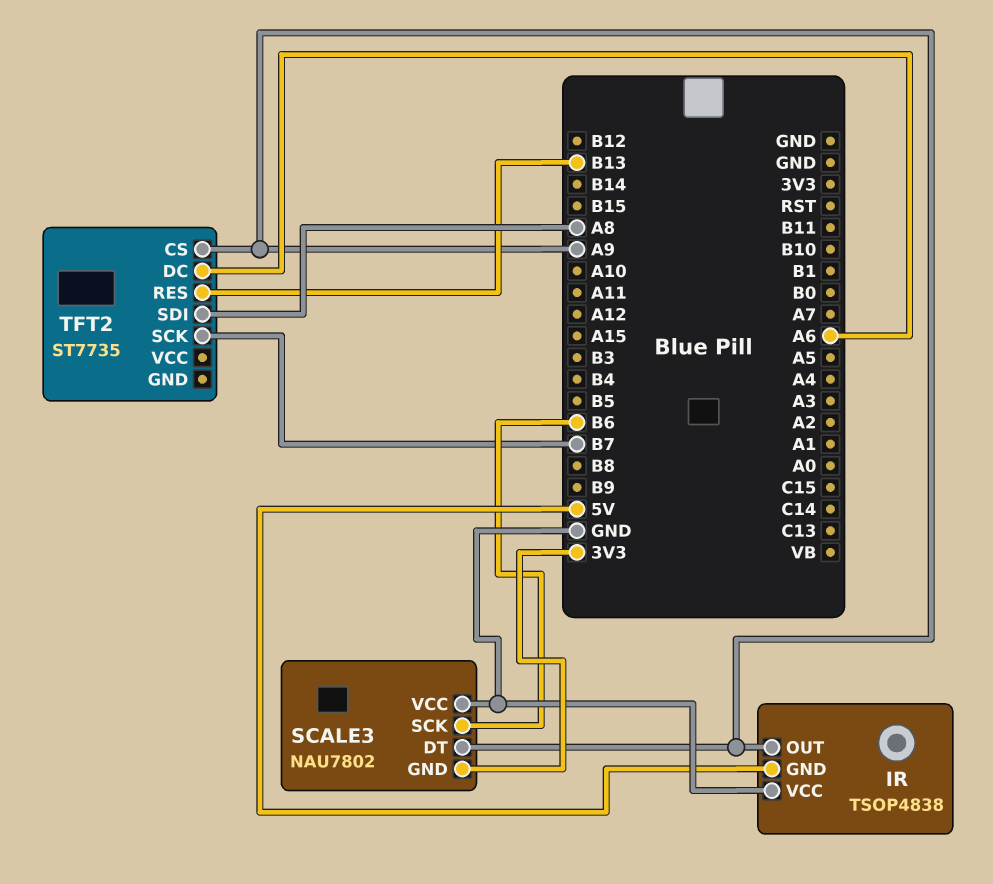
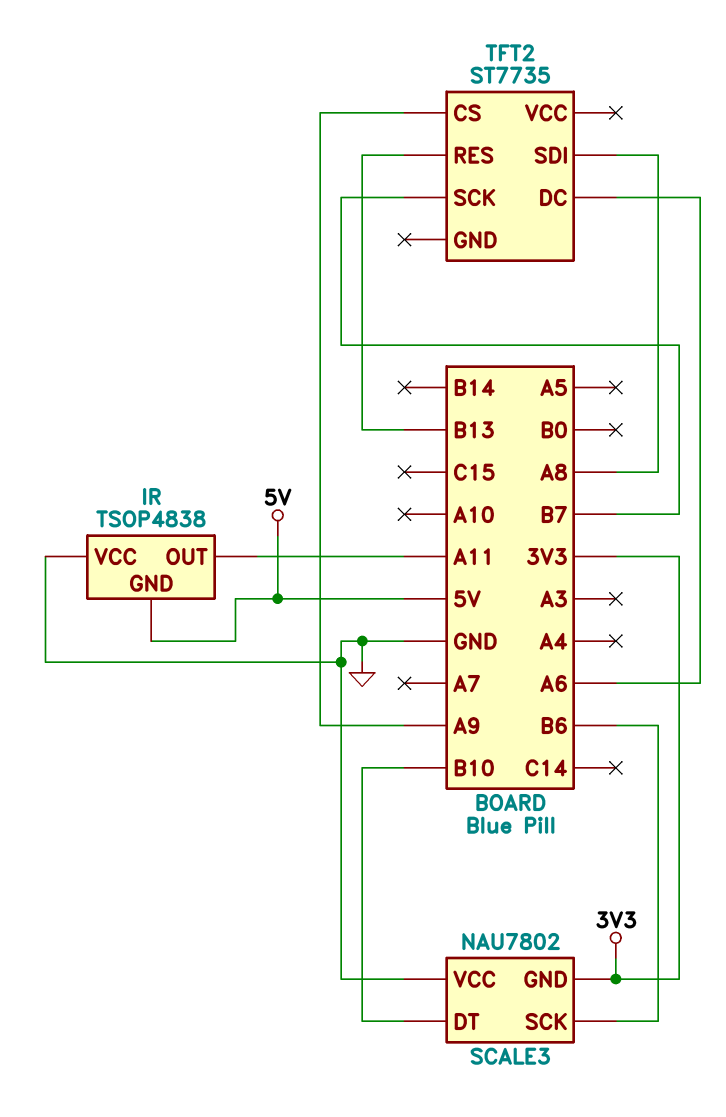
IR pin OUT: A9 -> A11
SCALE3 pin DT: A9 -> B10

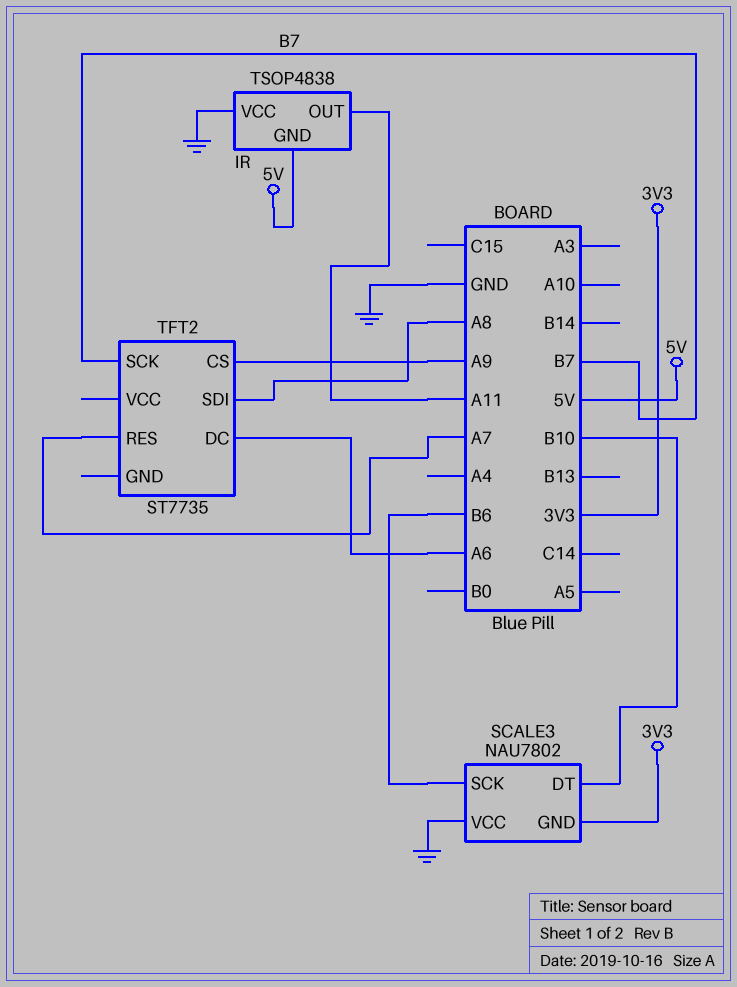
TFT2 pin RES: B13 -> A7

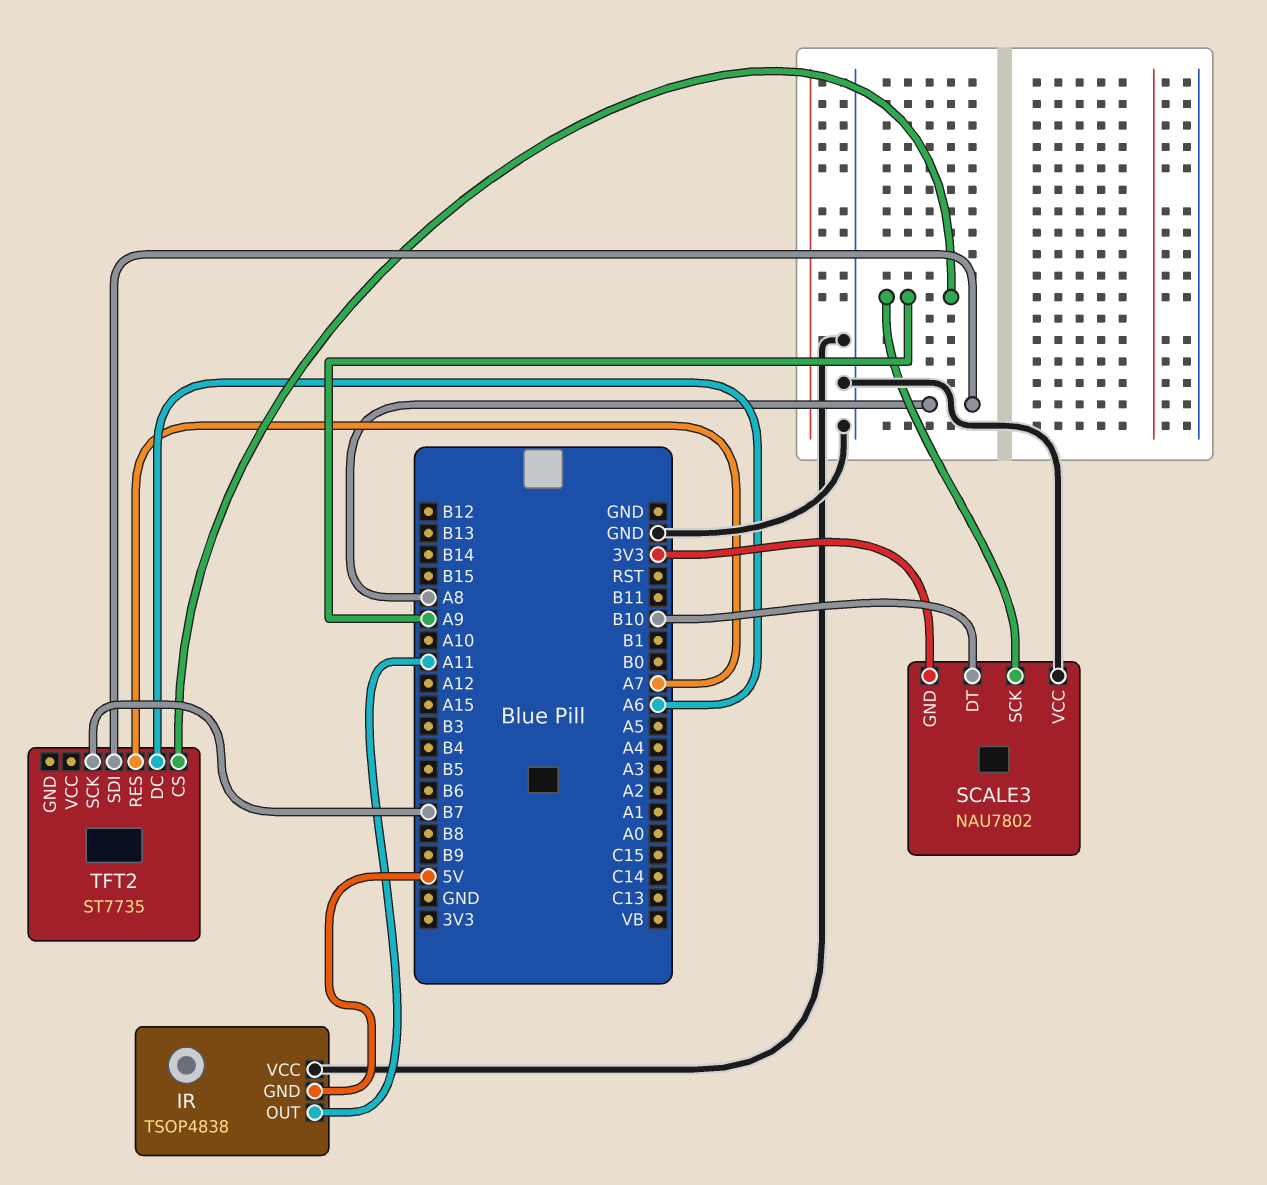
SCALE3 pin SCK: B6 -> A9

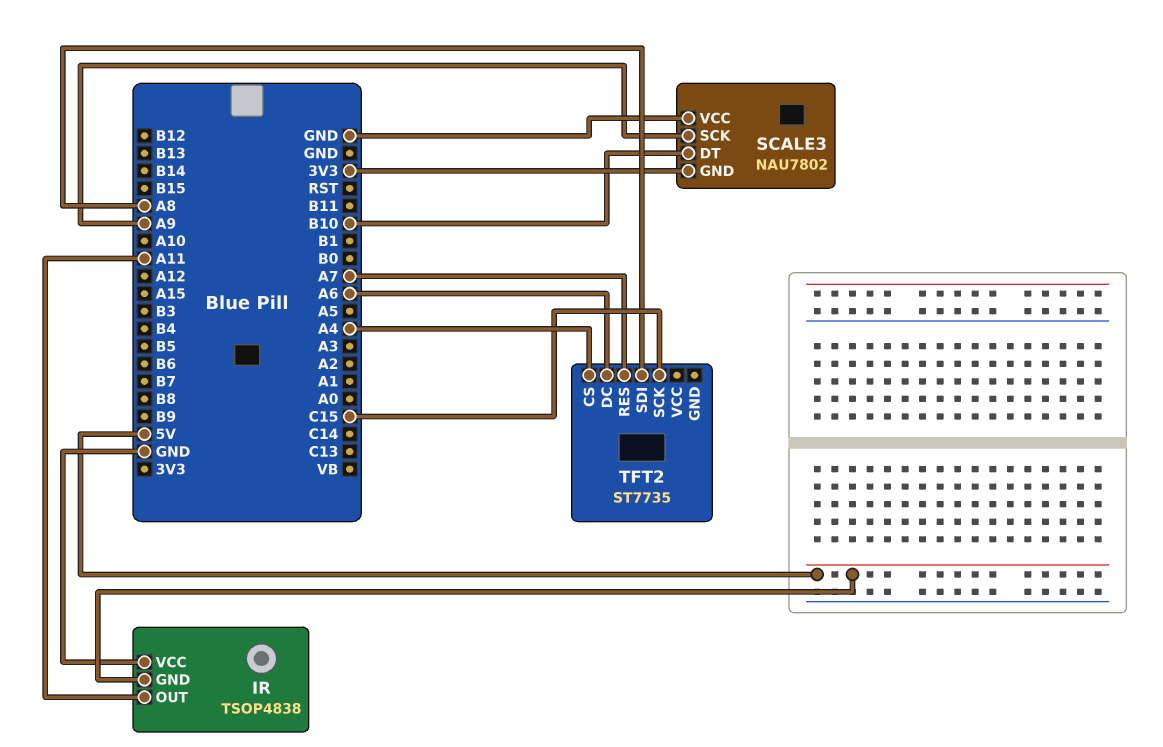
TFT2 pin CS: A9 -> A4
TFT2 pin SCK: B7 -> C15

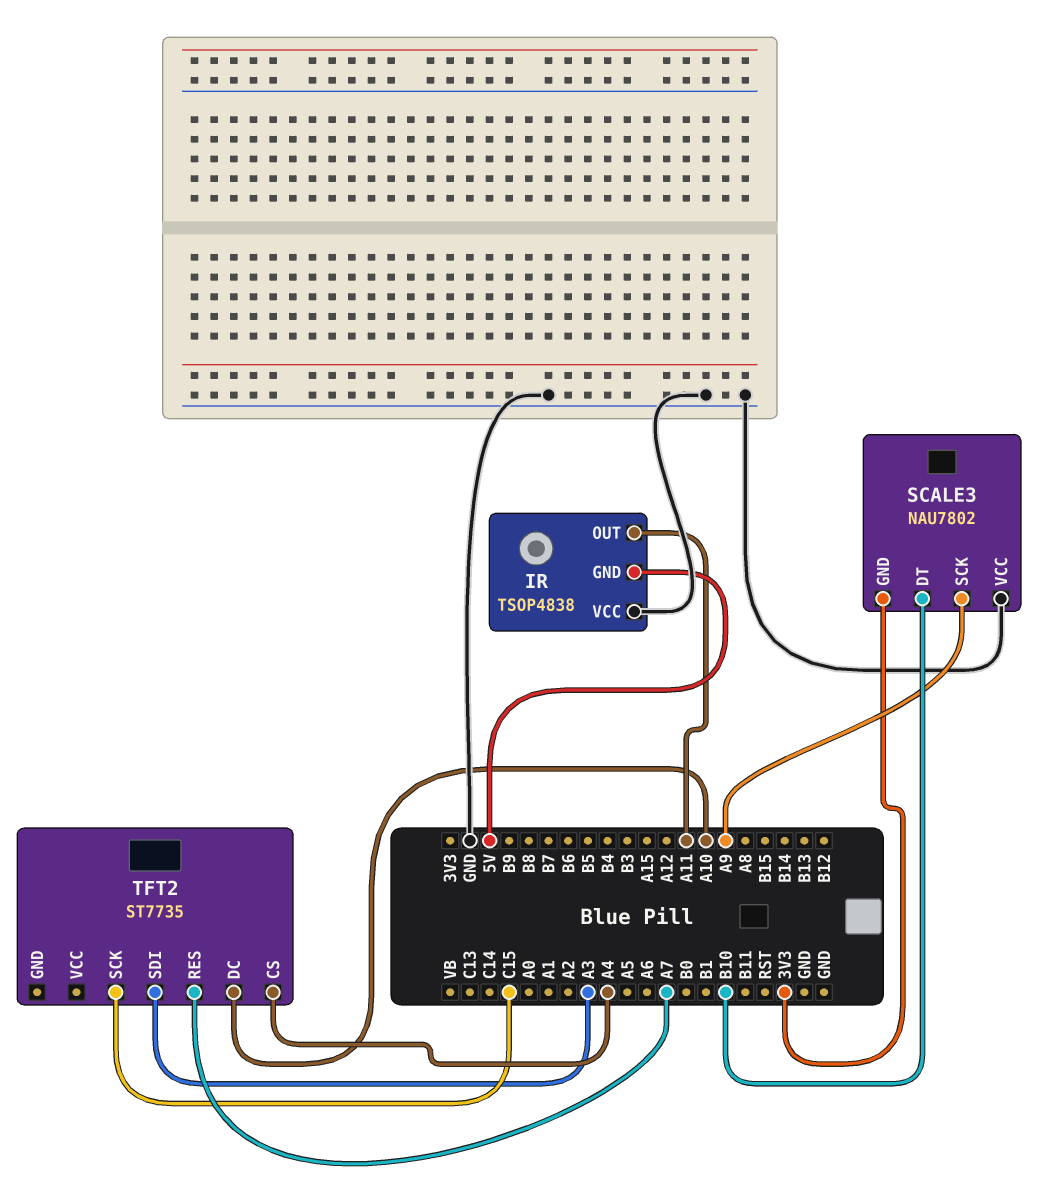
TFT2 pin DC: A6 -> A10
TFT2 pin SDI: A8 -> A3

